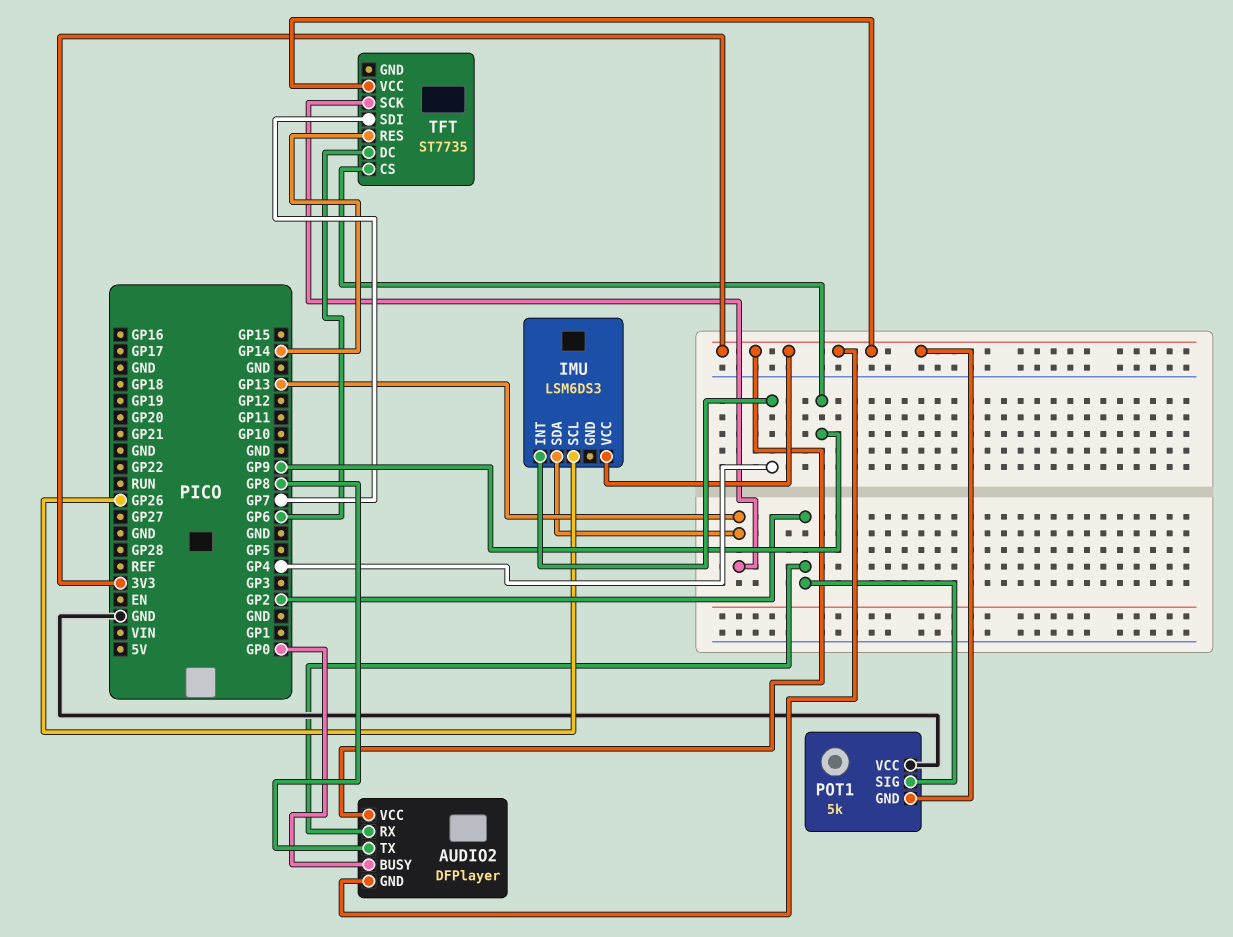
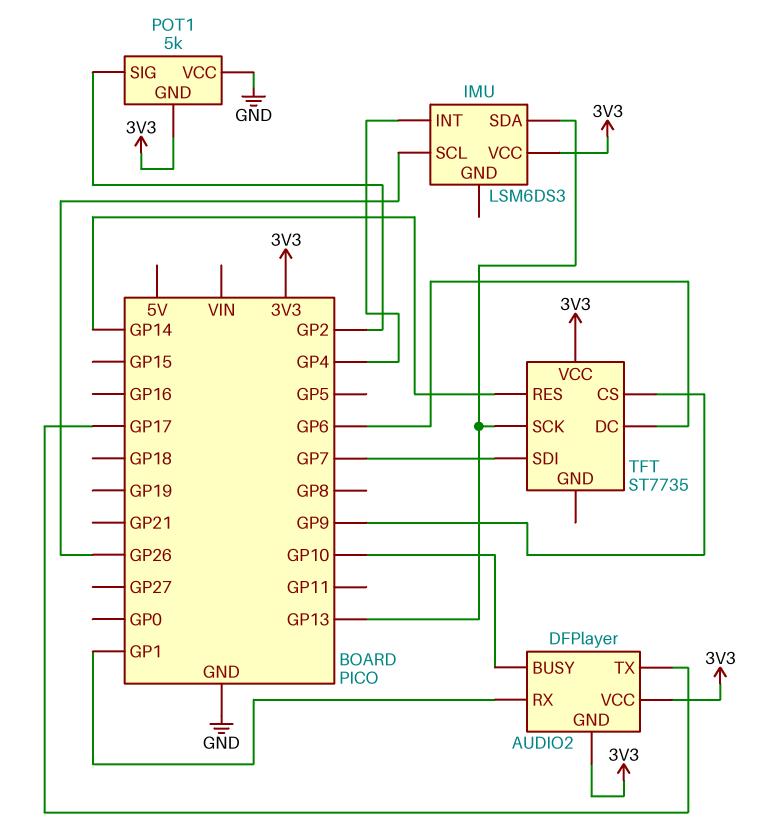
AUDIO2 pin BUSY: GP0 -> GP10
AUDIO2 pin RX: GP2 -> GP1
AUDIO2 pin TX: GP8 -> GP17

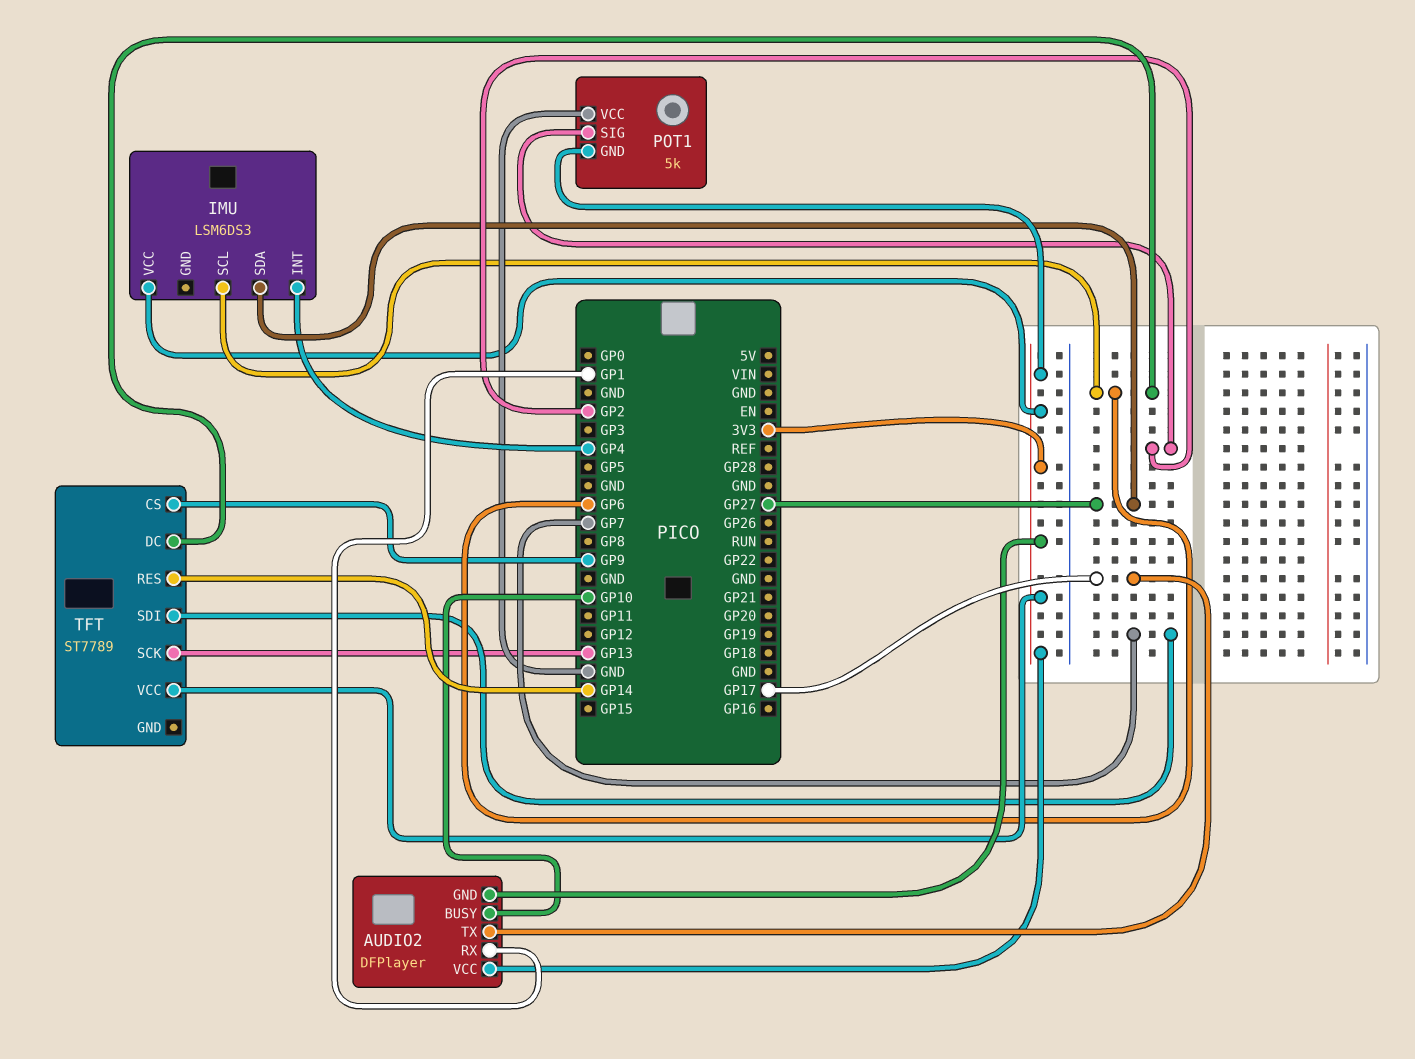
IMU pin SCL: GP26 -> GP6
IMU pin SDA: GP13 -> GP27
TFT: ST7735 -> ST7789

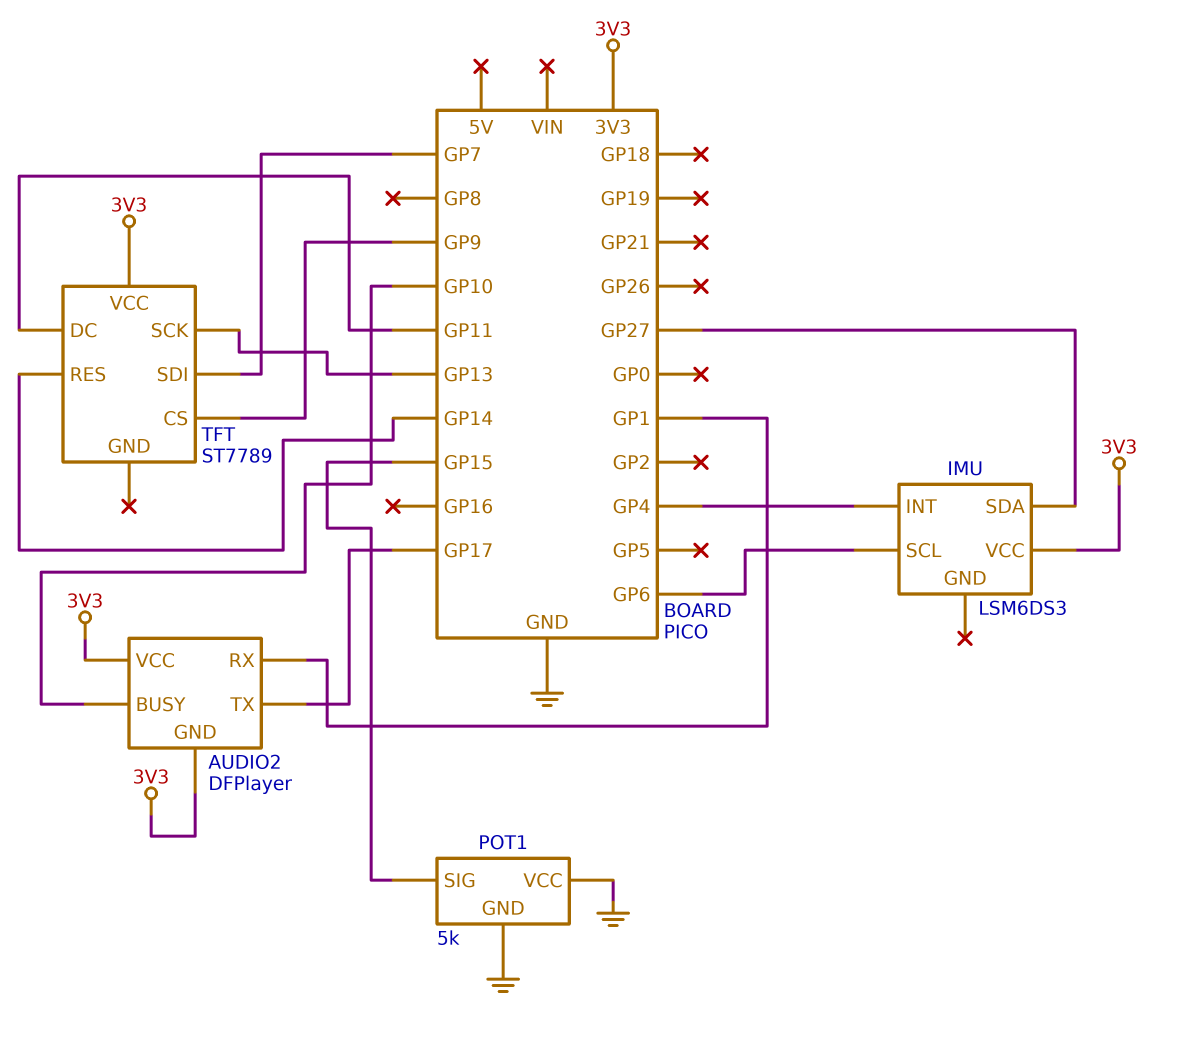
POT1 pin GND: 3V3 -> GND
POT1 pin SIG: GP2 -> GP15
TFT pin DC: GP6 -> GP11

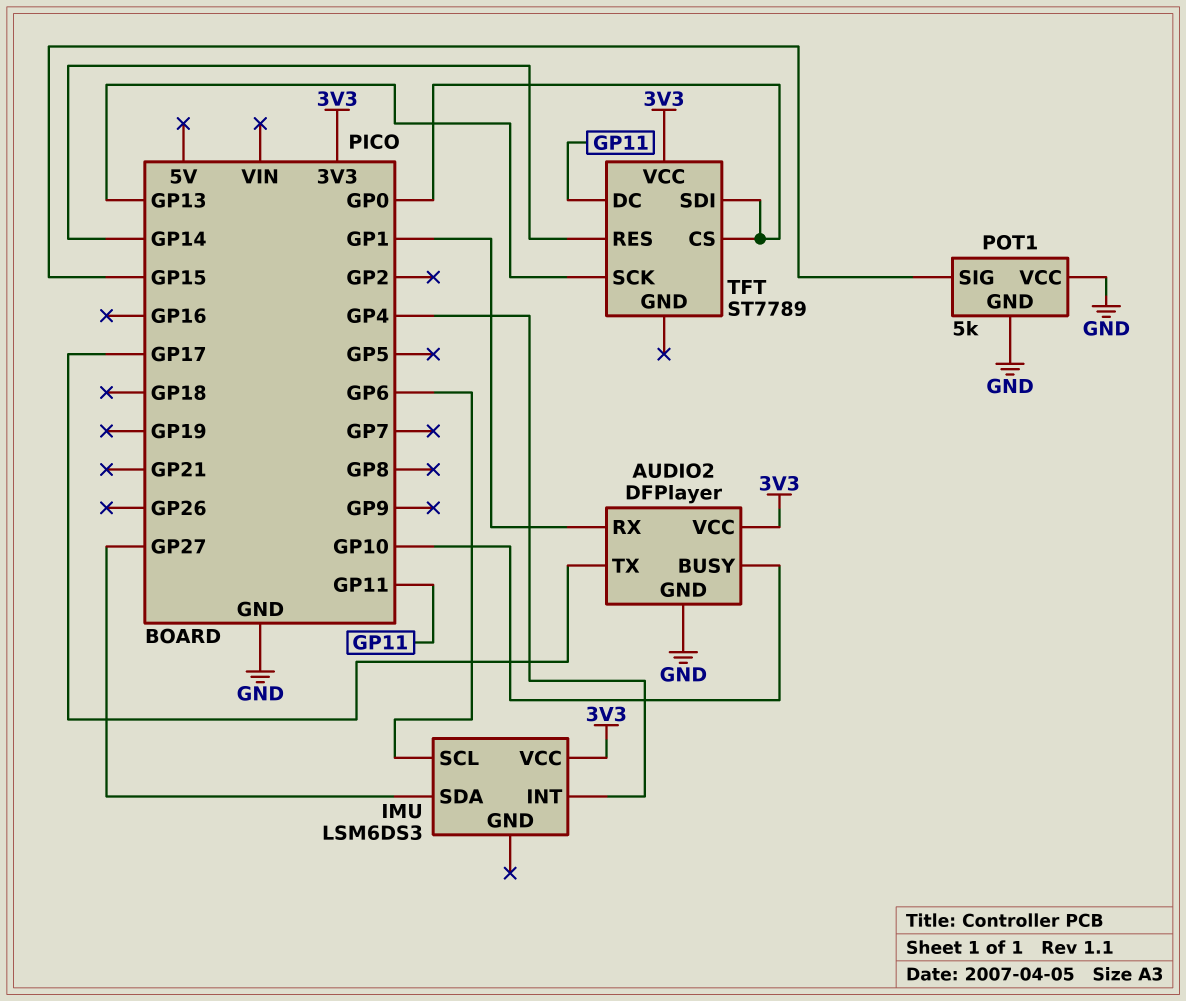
AUDIO2 pin GND: 3V3 -> GND
TFT pin CS: GP9 -> GP0
TFT pin SDI: GP7 -> GP0

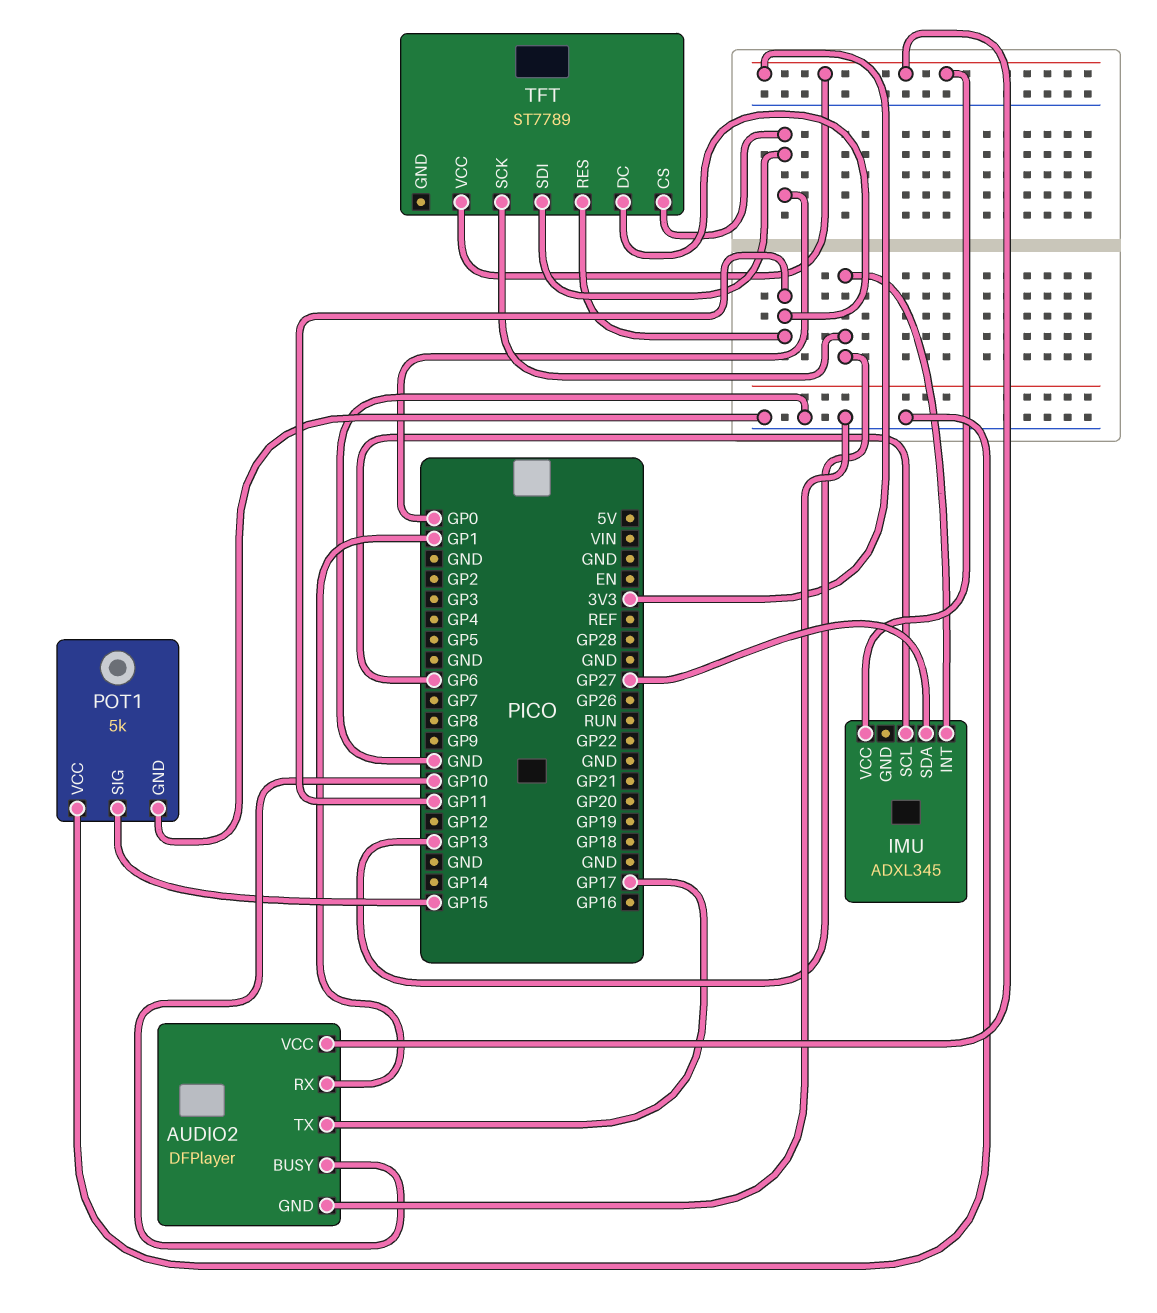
IMU: LSM6DS3 -> ADXL345
IMU pin INT: GP4 -> GP13
TFT pin RES: GP14 -> GP11

